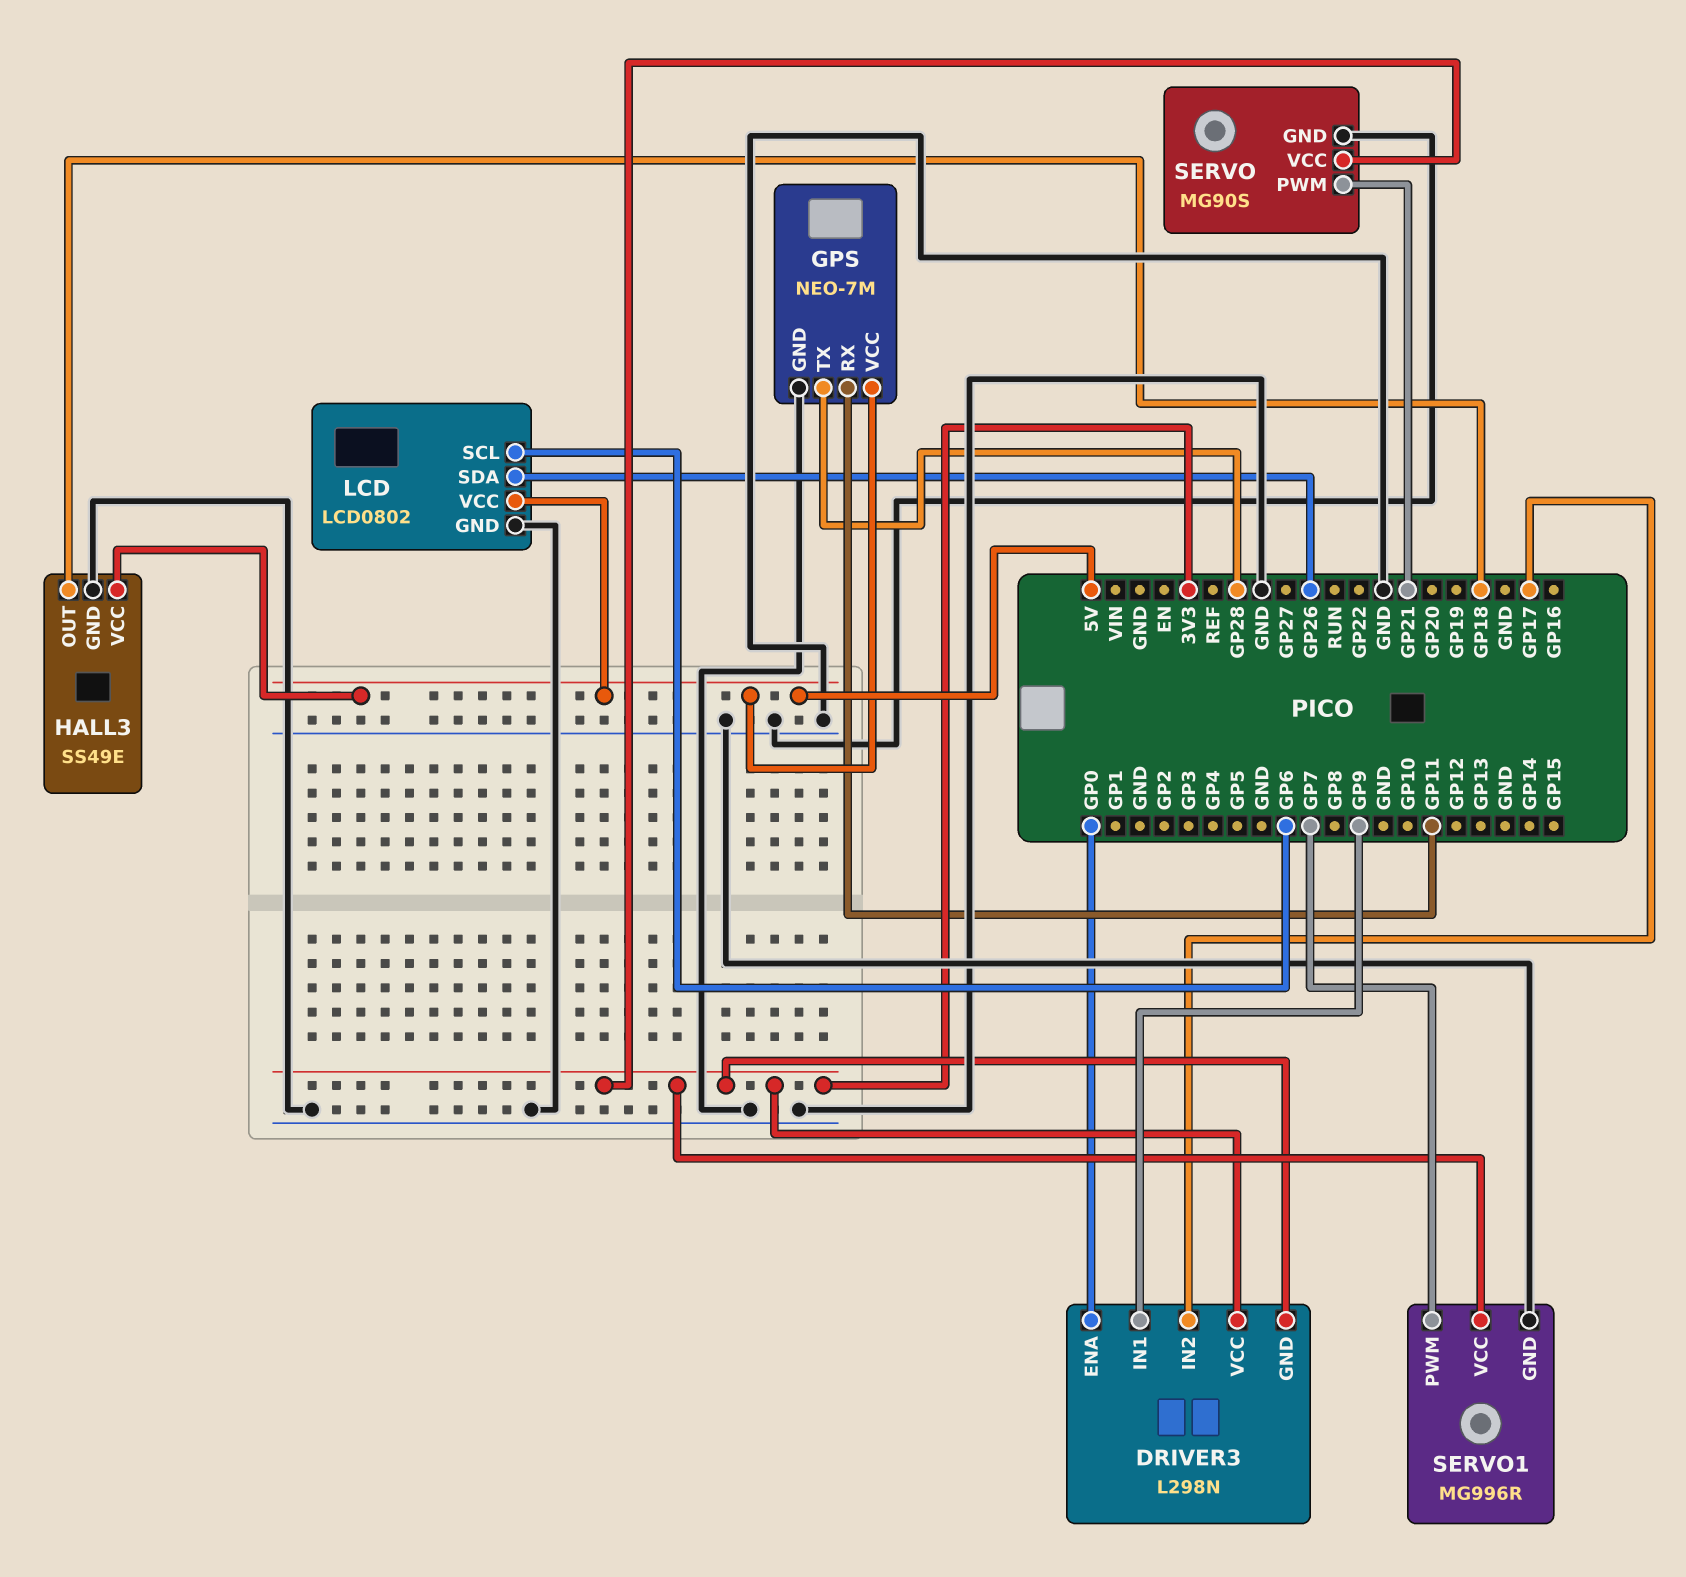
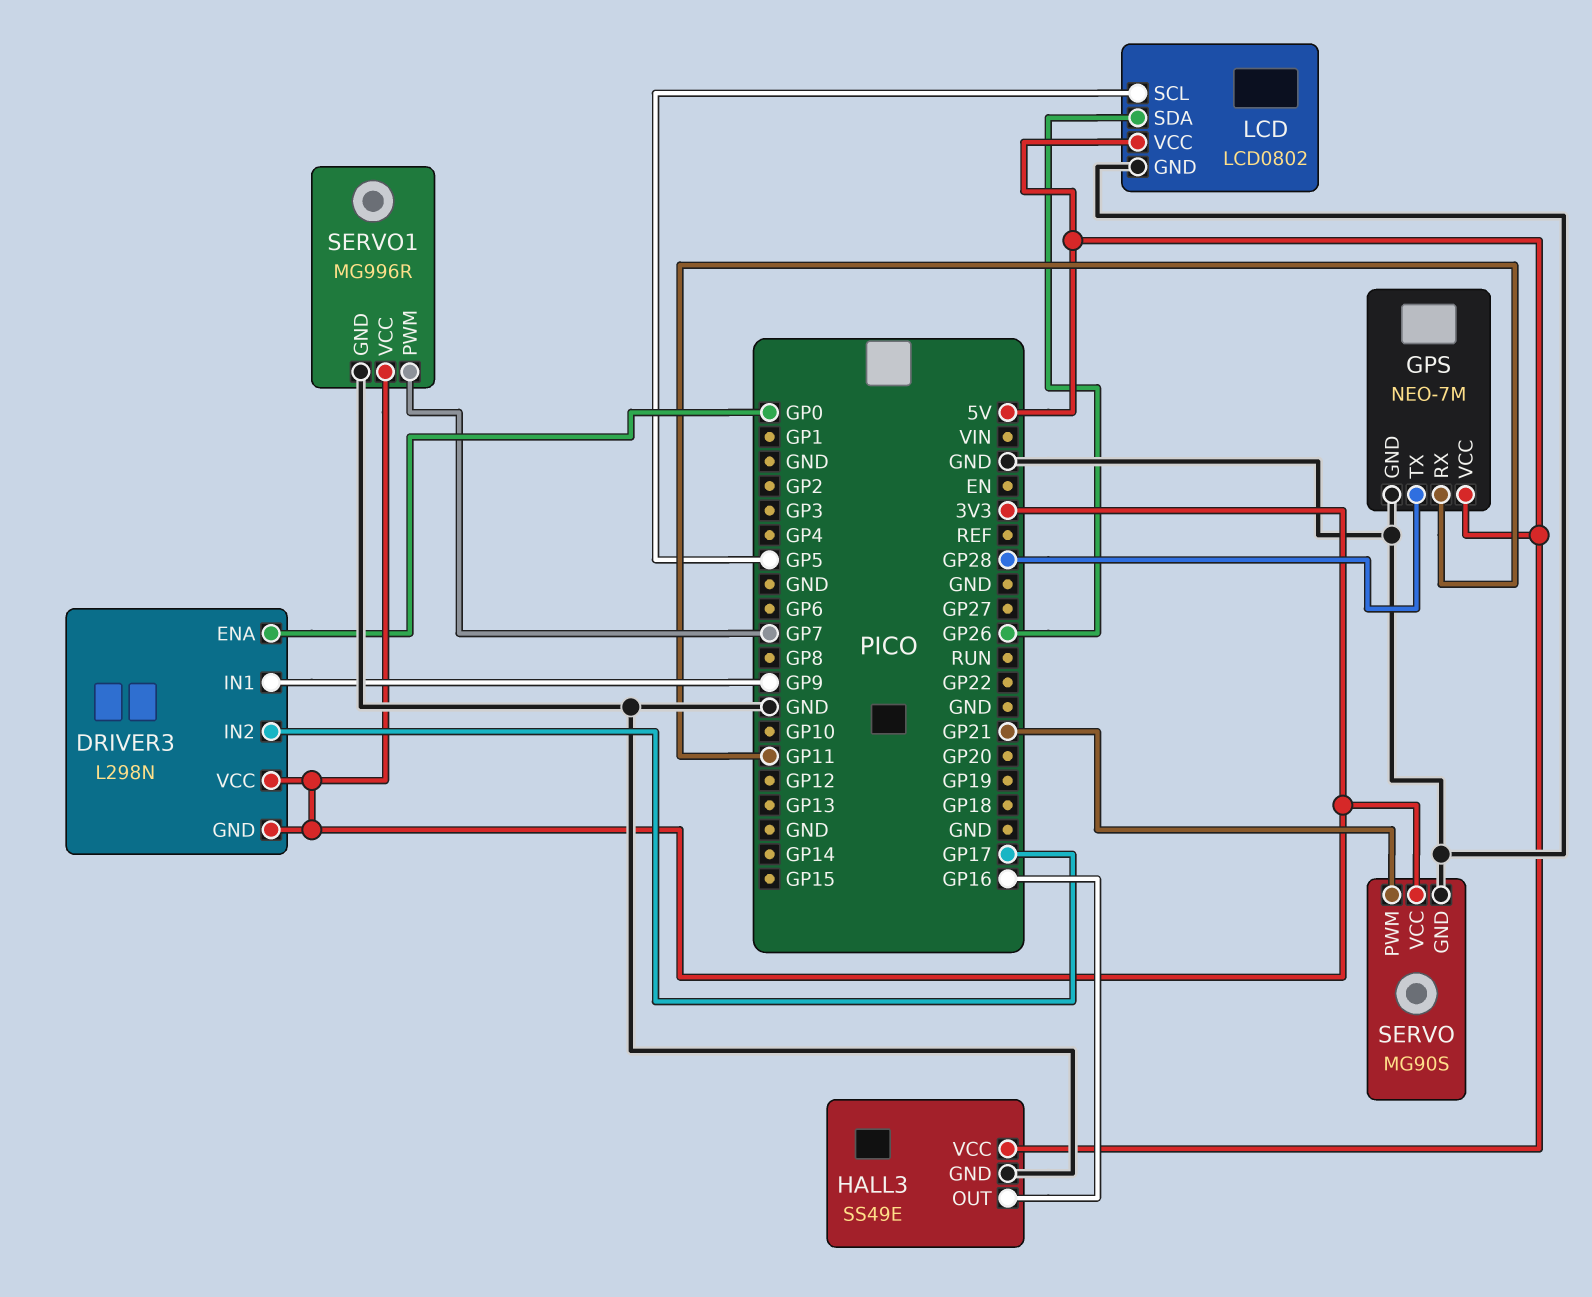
HALL3 pin OUT: GP18 -> GP16
LCD pin SCL: GP6 -> GP5

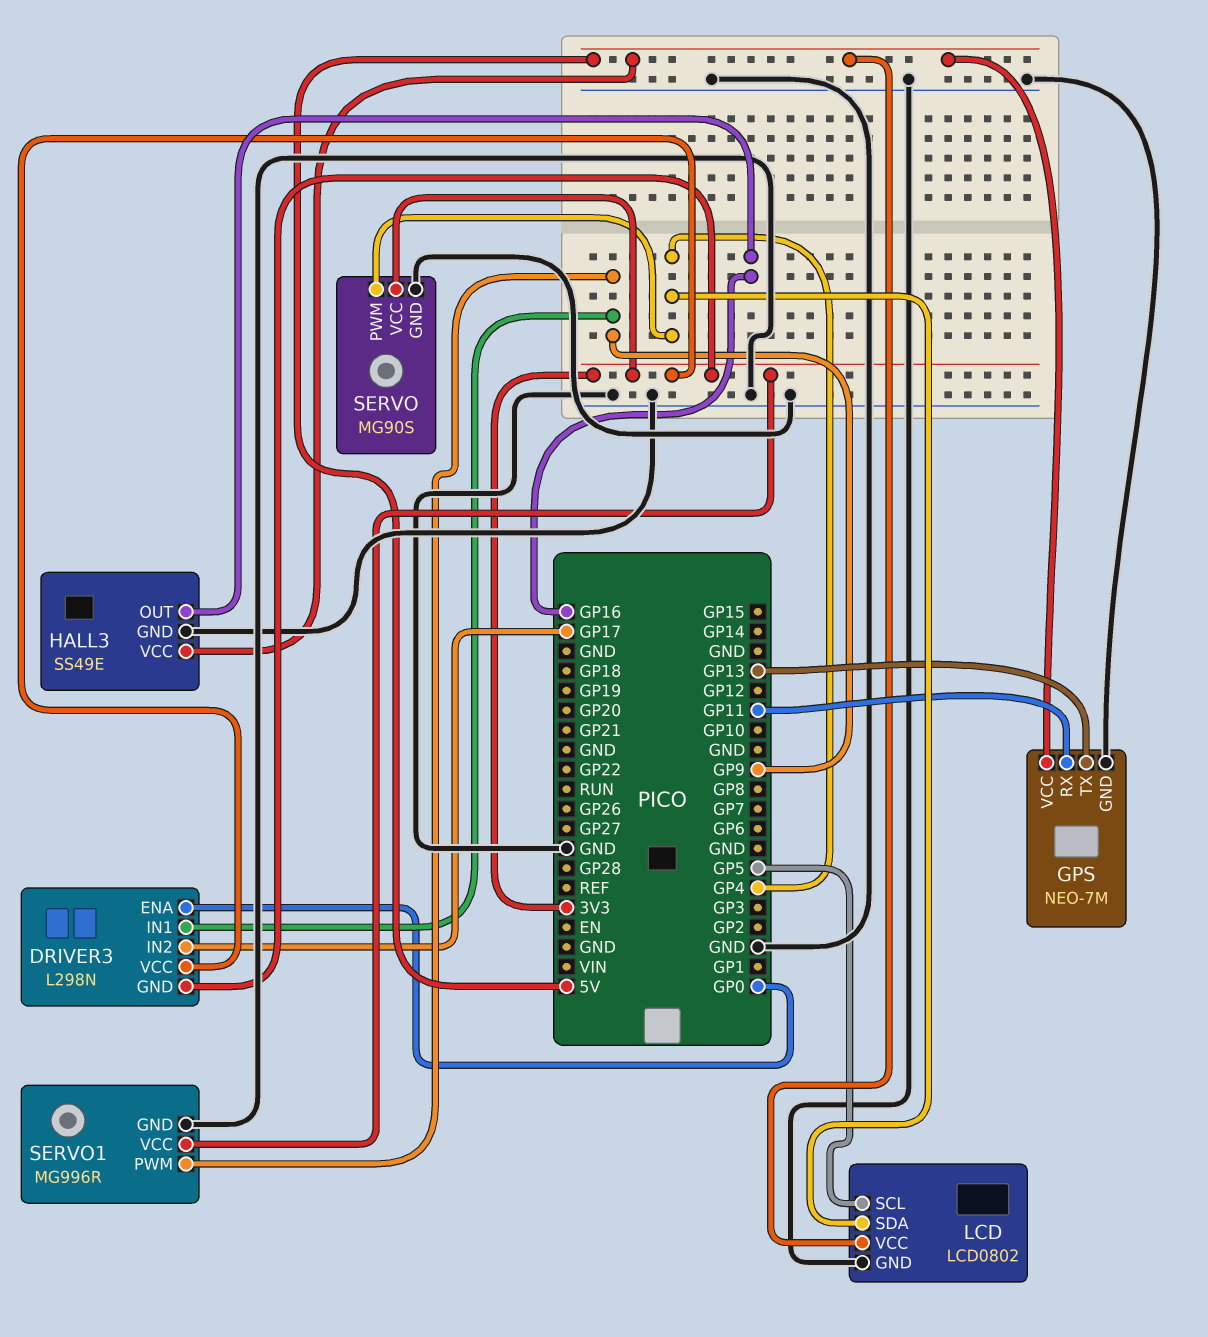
GPS pin TX: GP28 -> GP13
LCD pin SDA: GP26 -> GP4
SERVO pin PWM: GP21 -> GP4
SERVO1 pin PWM: GP7 -> GP9

